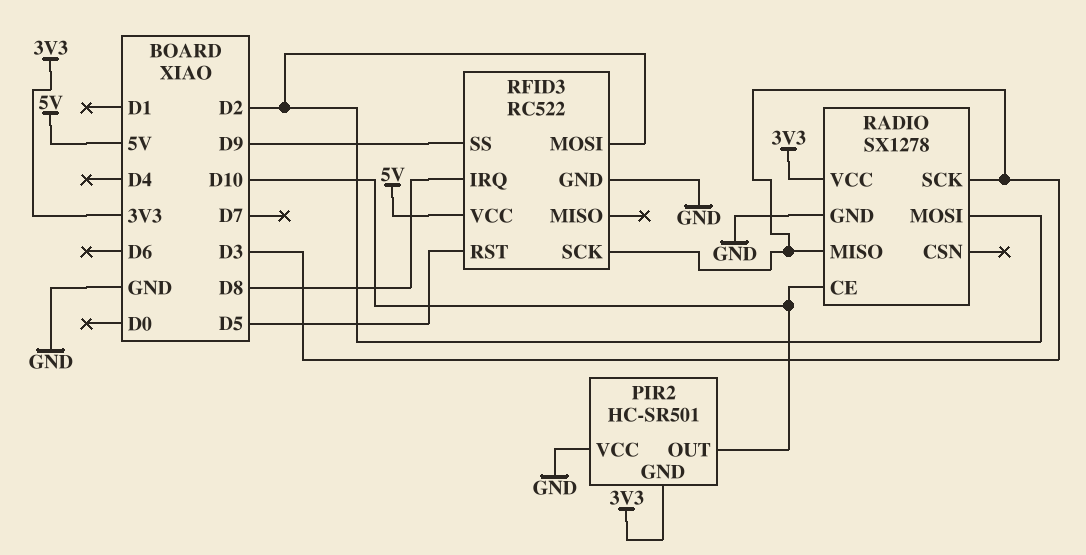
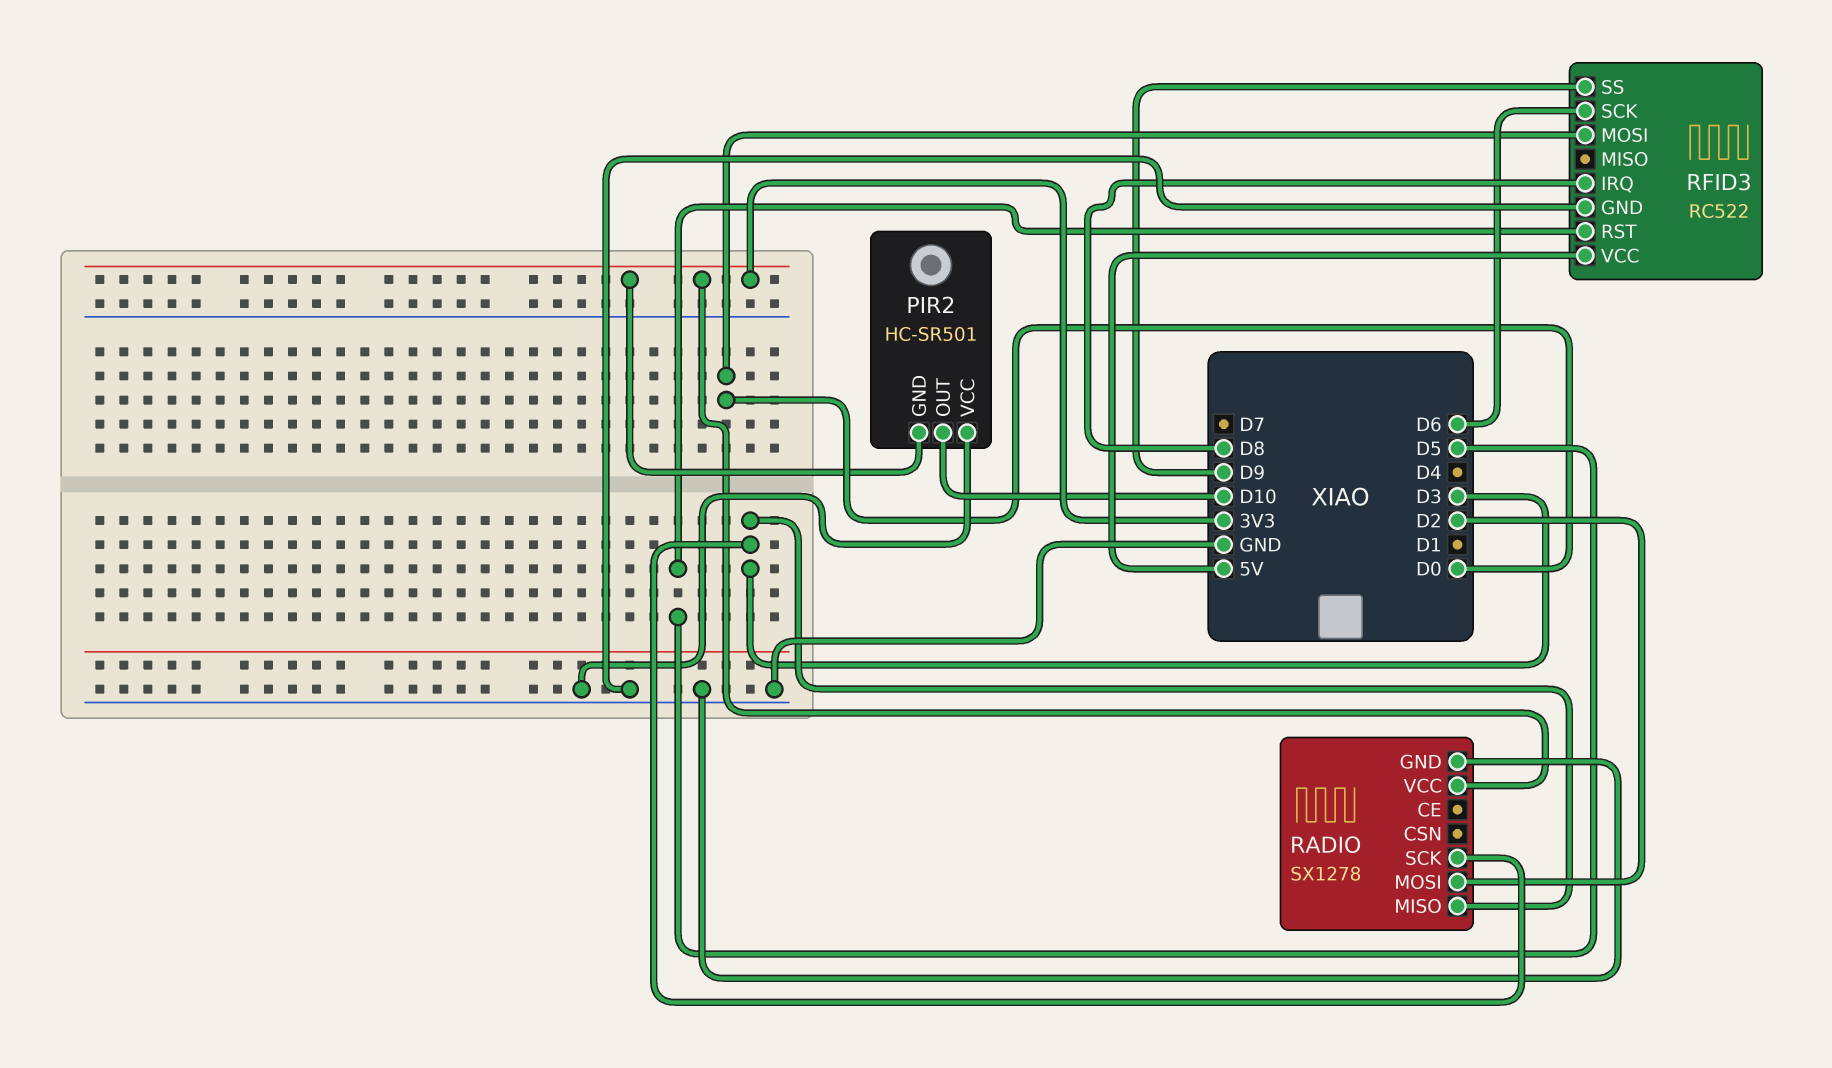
RADIO pin CE: D10 -> none
RFID3 pin MOSI: D2 -> D0
RFID3 pin SCK: D3 -> D6

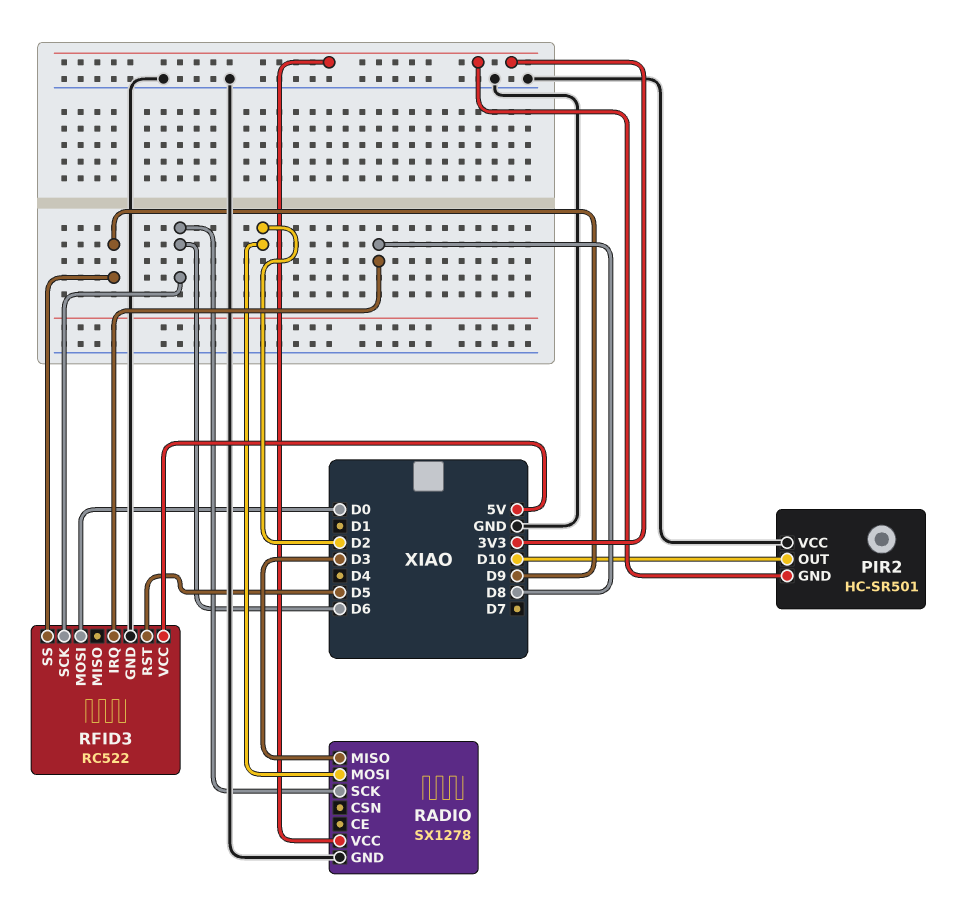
RADIO pin SCK: D3 -> D6

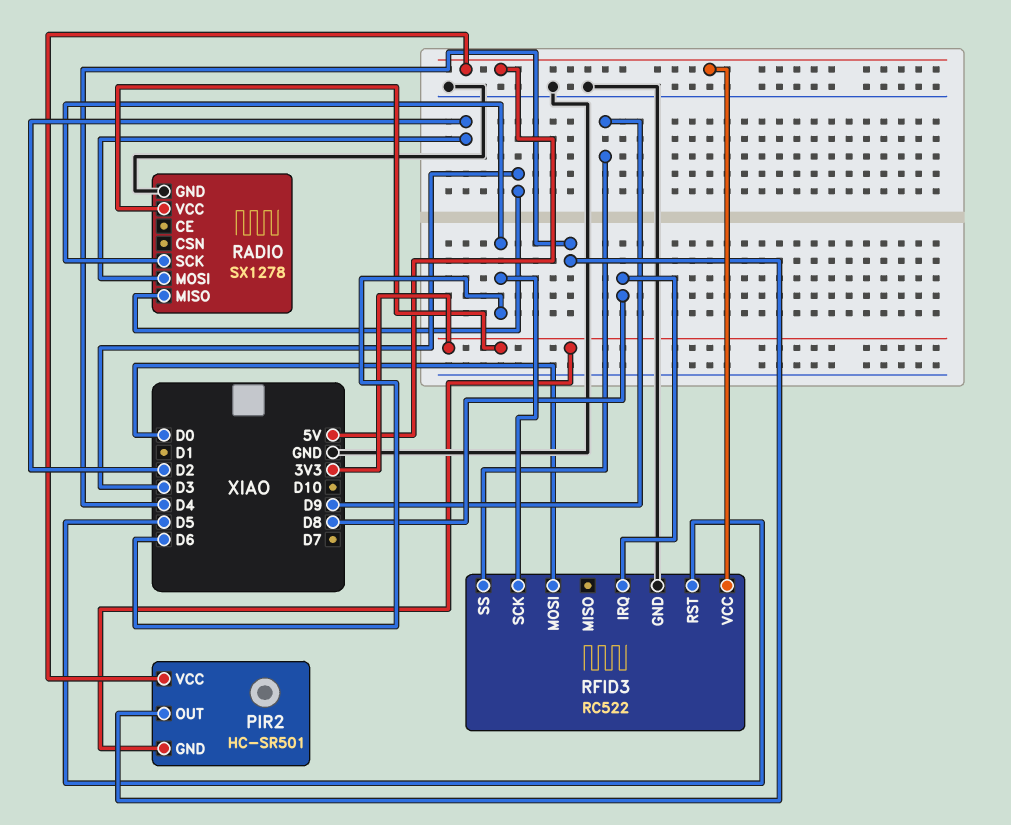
PIR2 pin OUT: D10 -> D4
PIR2 pin VCC: GND -> 5V

